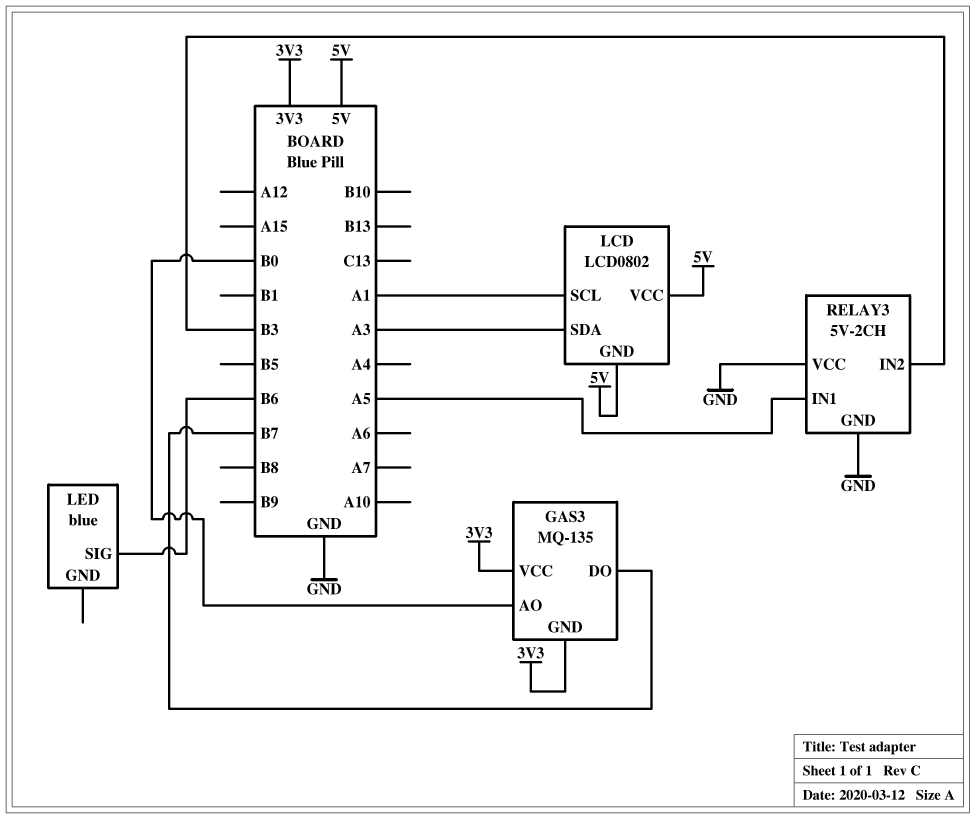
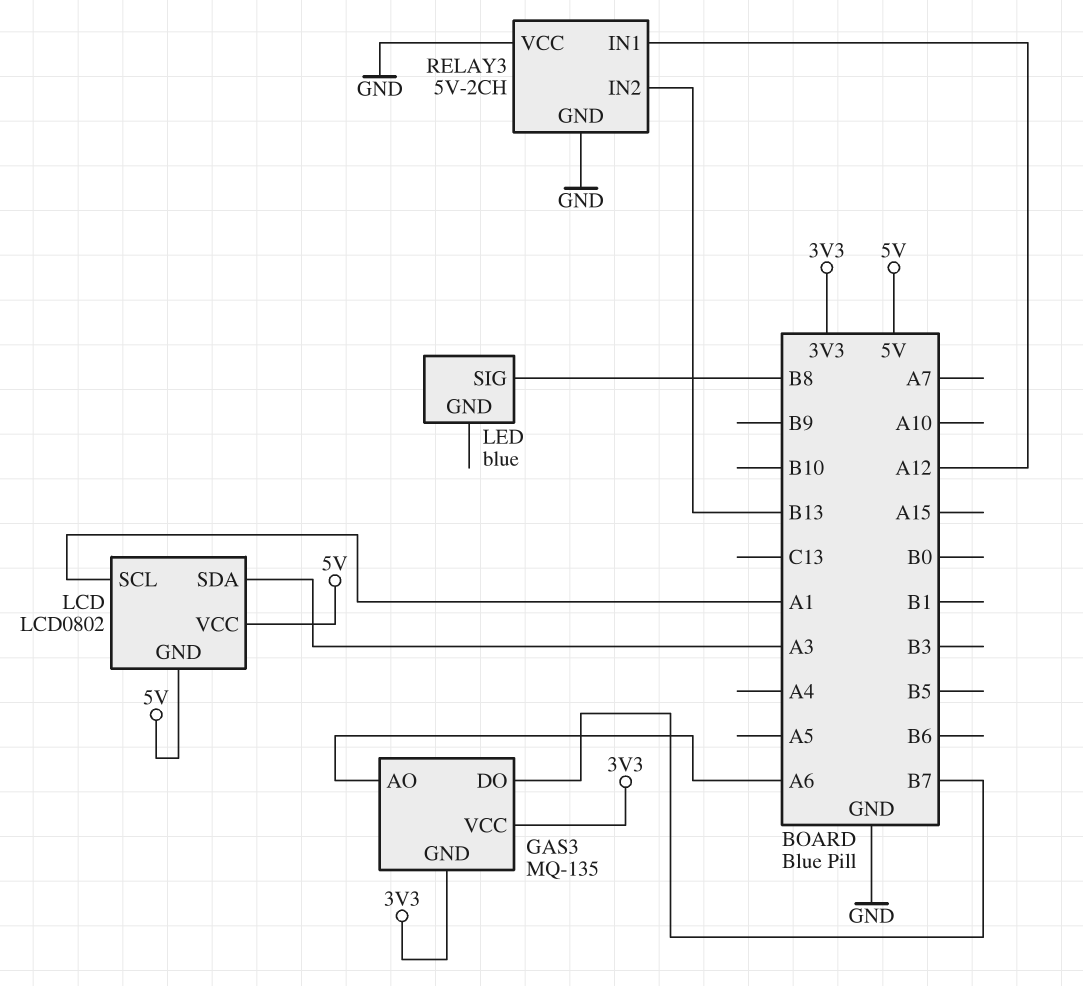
GAS3 pin AO: B0 -> A6
LED pin SIG: B6 -> B8
RELAY3 pin IN1: A5 -> A12
RELAY3 pin IN2: B3 -> B13

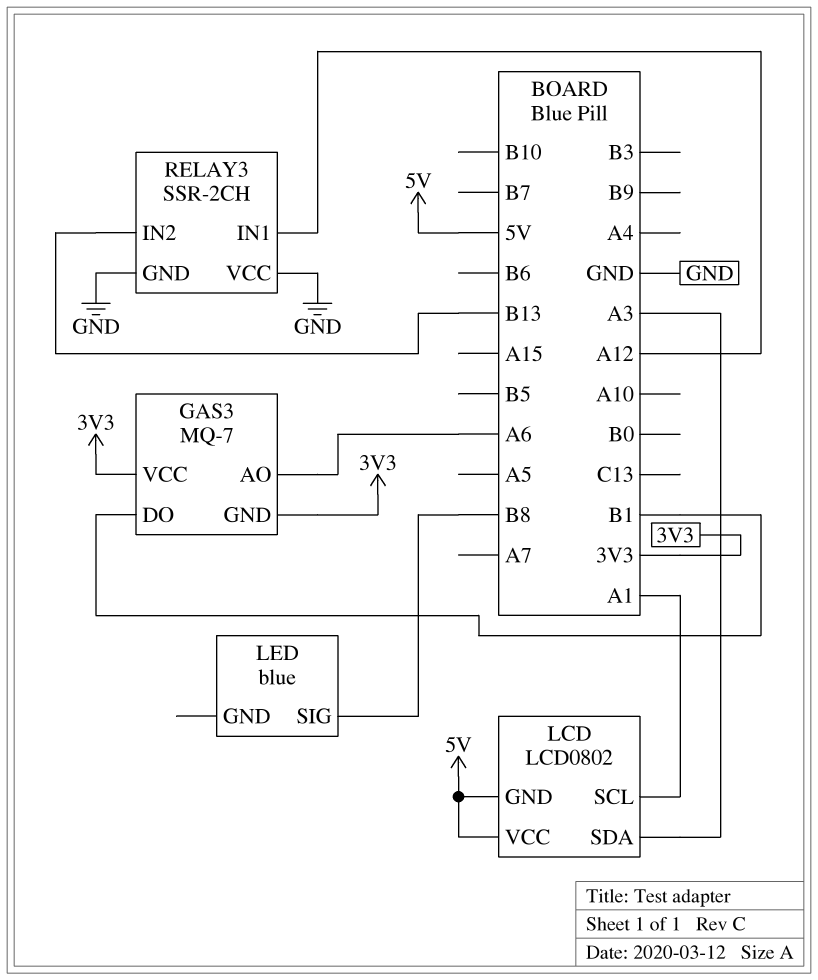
GAS3: MQ-135 -> MQ-7
GAS3 pin DO: B7 -> B1
RELAY3: 5V-2CH -> SSR-2CH

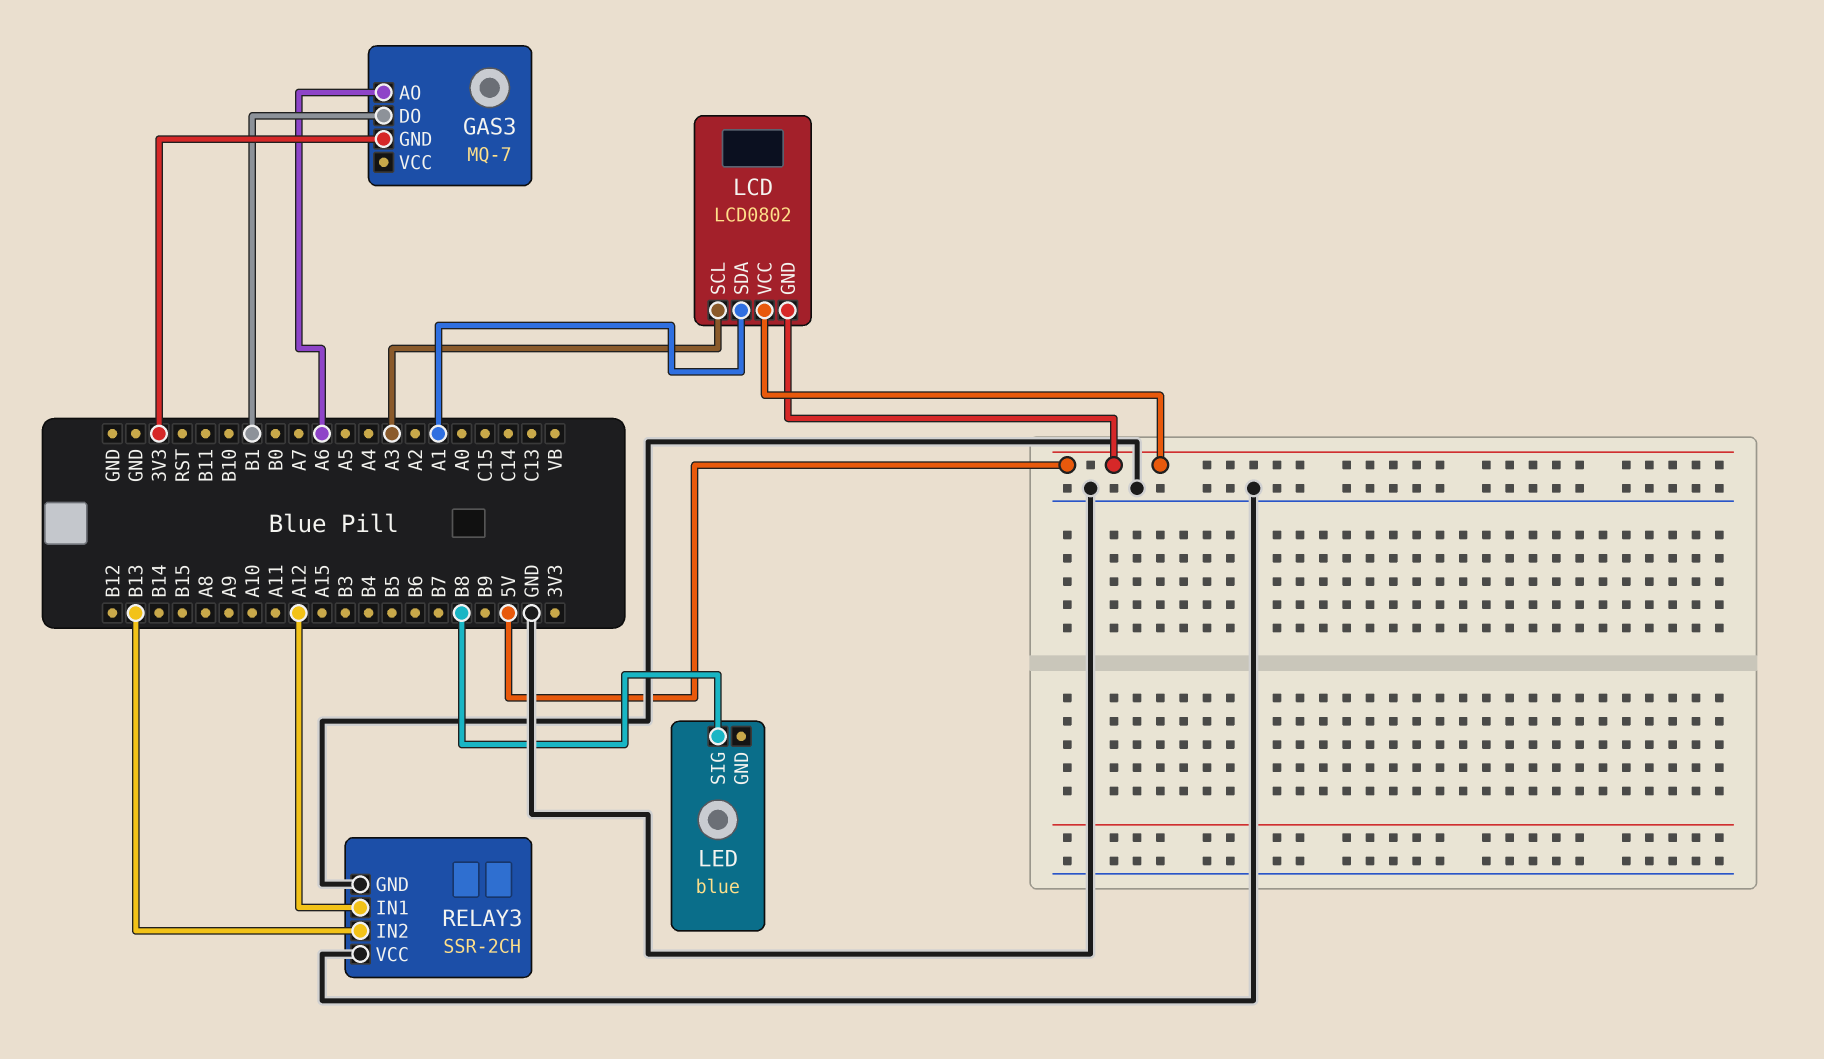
GAS3 pin VCC: 3V3 -> none
LCD pin SCL: A1 -> A3
LCD pin SDA: A3 -> A1

